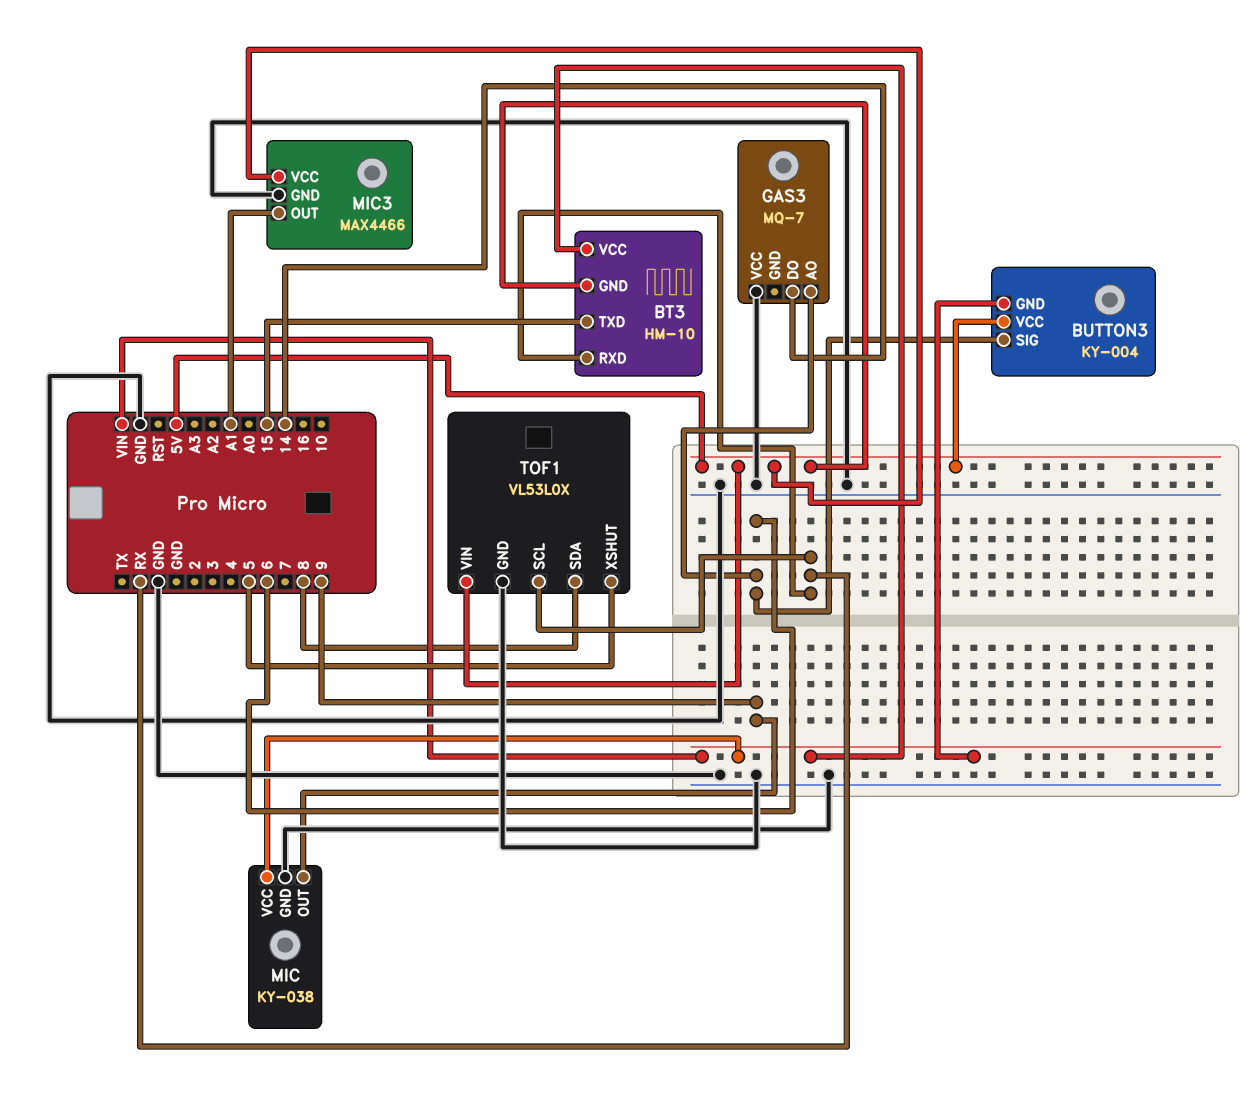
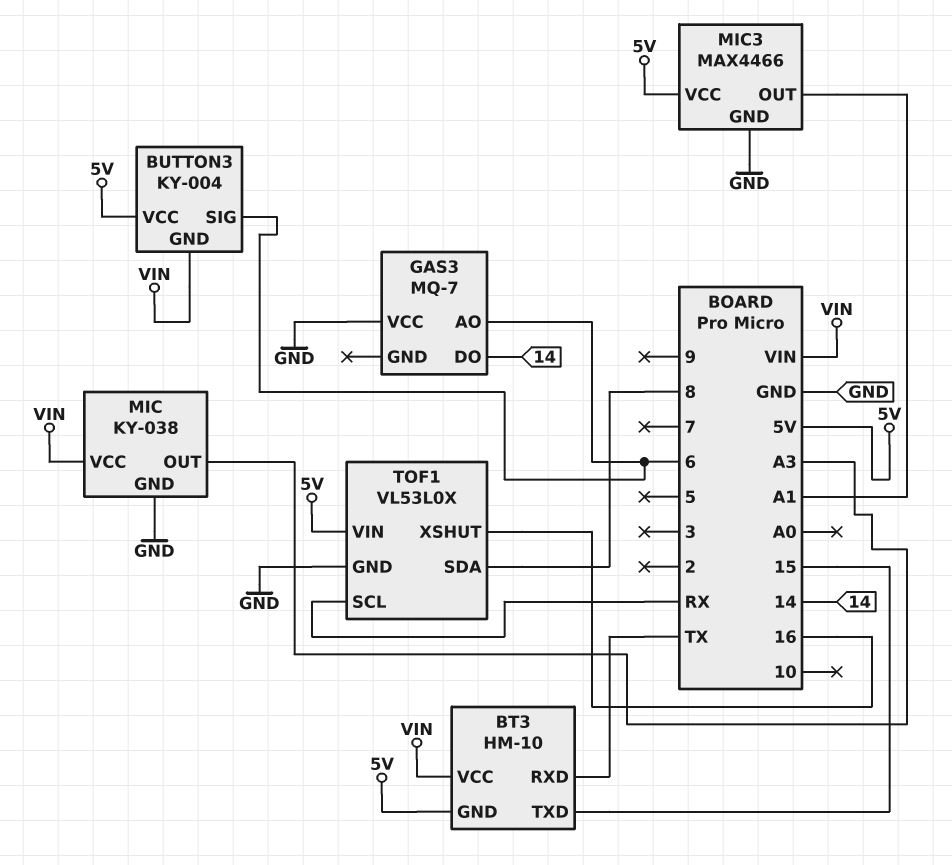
BT3 pin RXD: RX -> TX
MIC pin OUT: 9 -> A3
TOF1 pin XSHUT: 5 -> 16

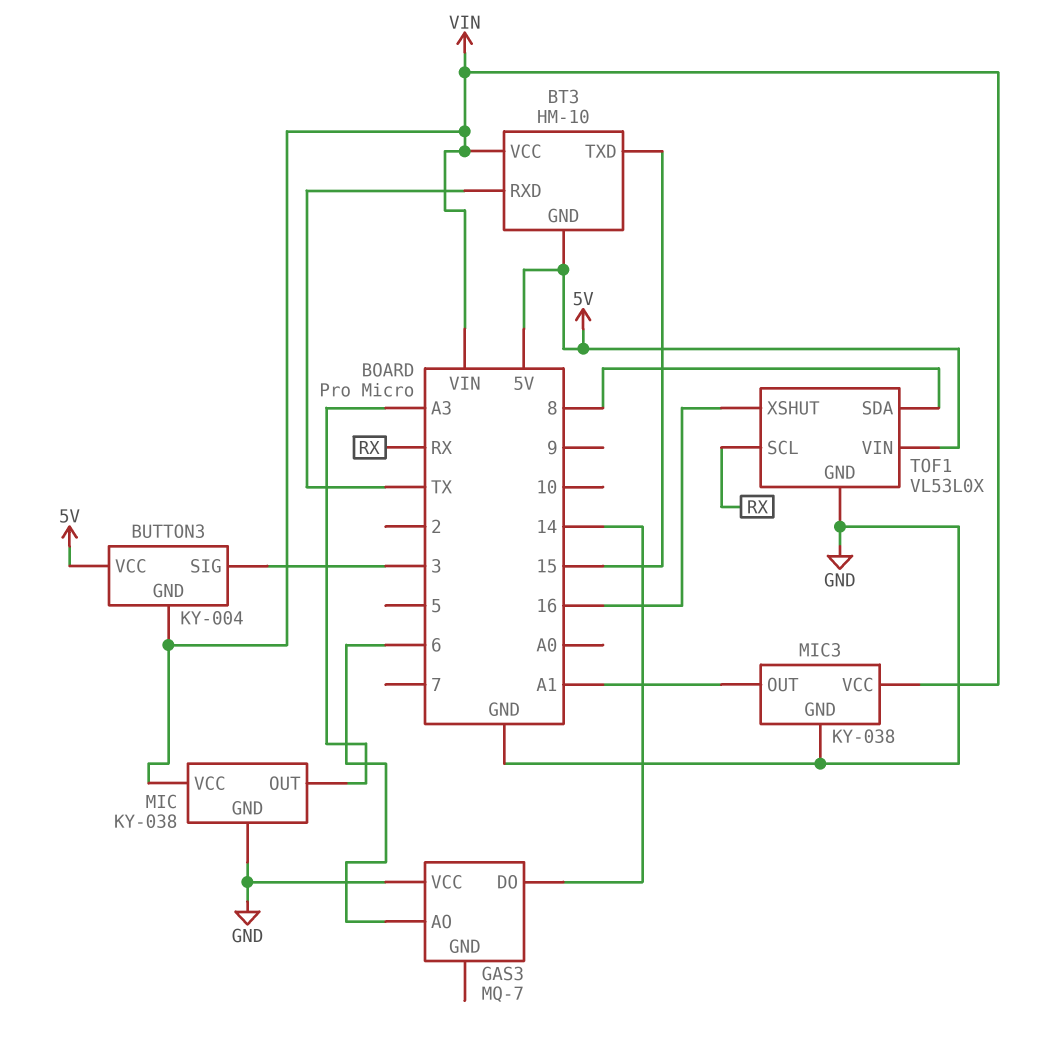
BUTTON3 pin SIG: 6 -> 3
MIC3: MAX4466 -> KY-038
MIC3 pin VCC: 5V -> VIN

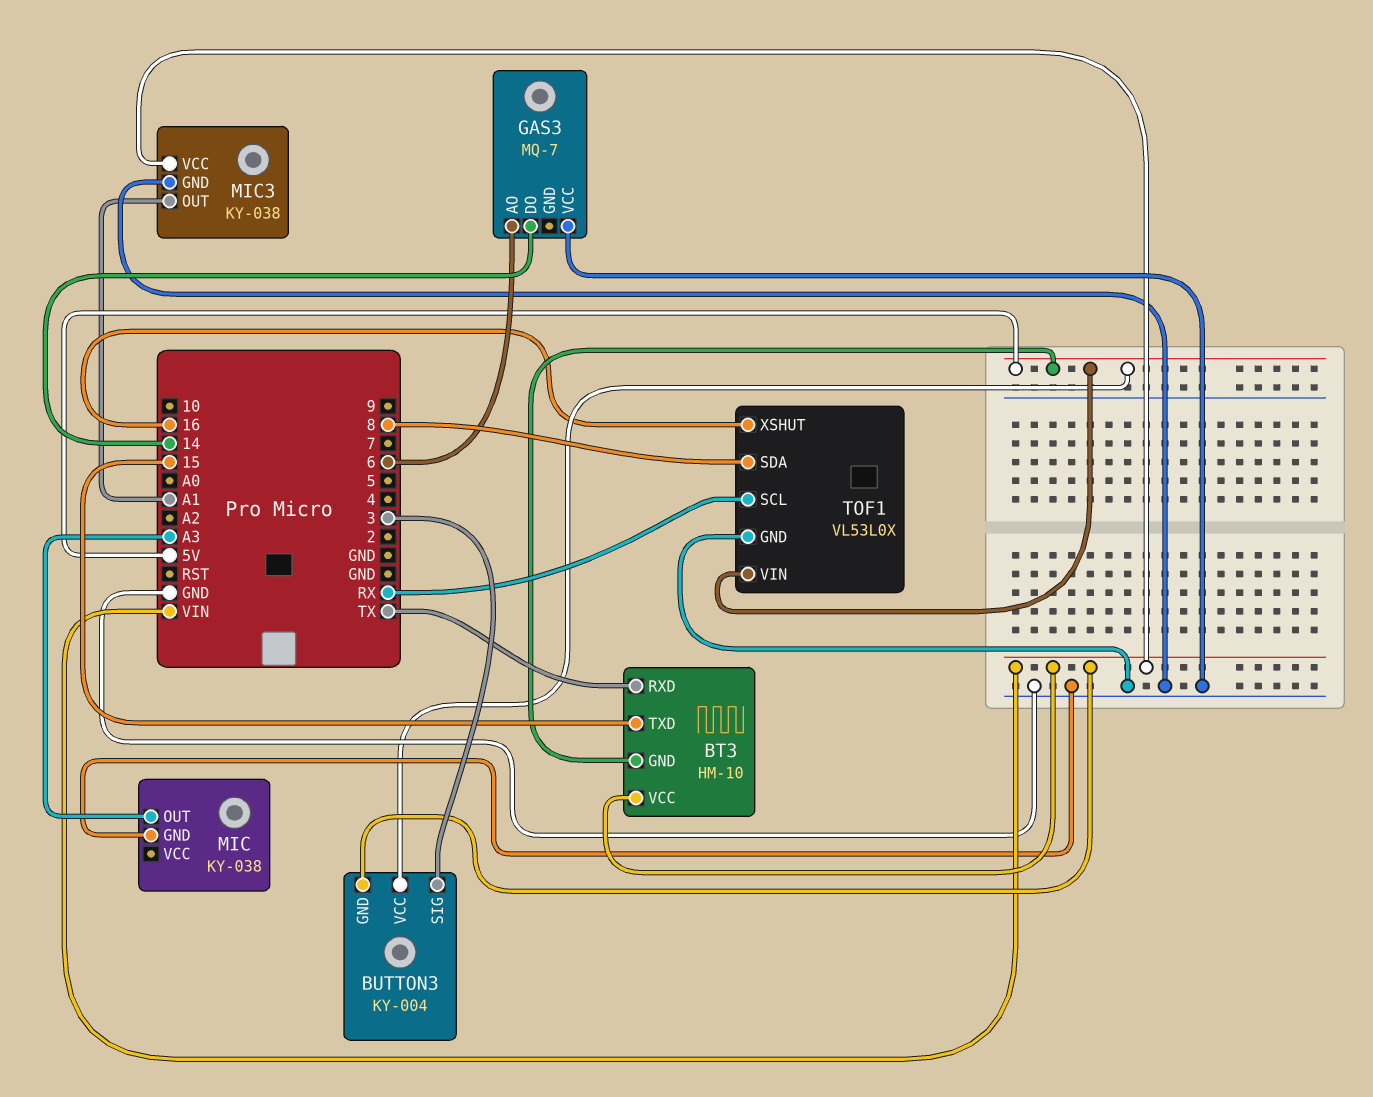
MIC pin VCC: VIN -> none

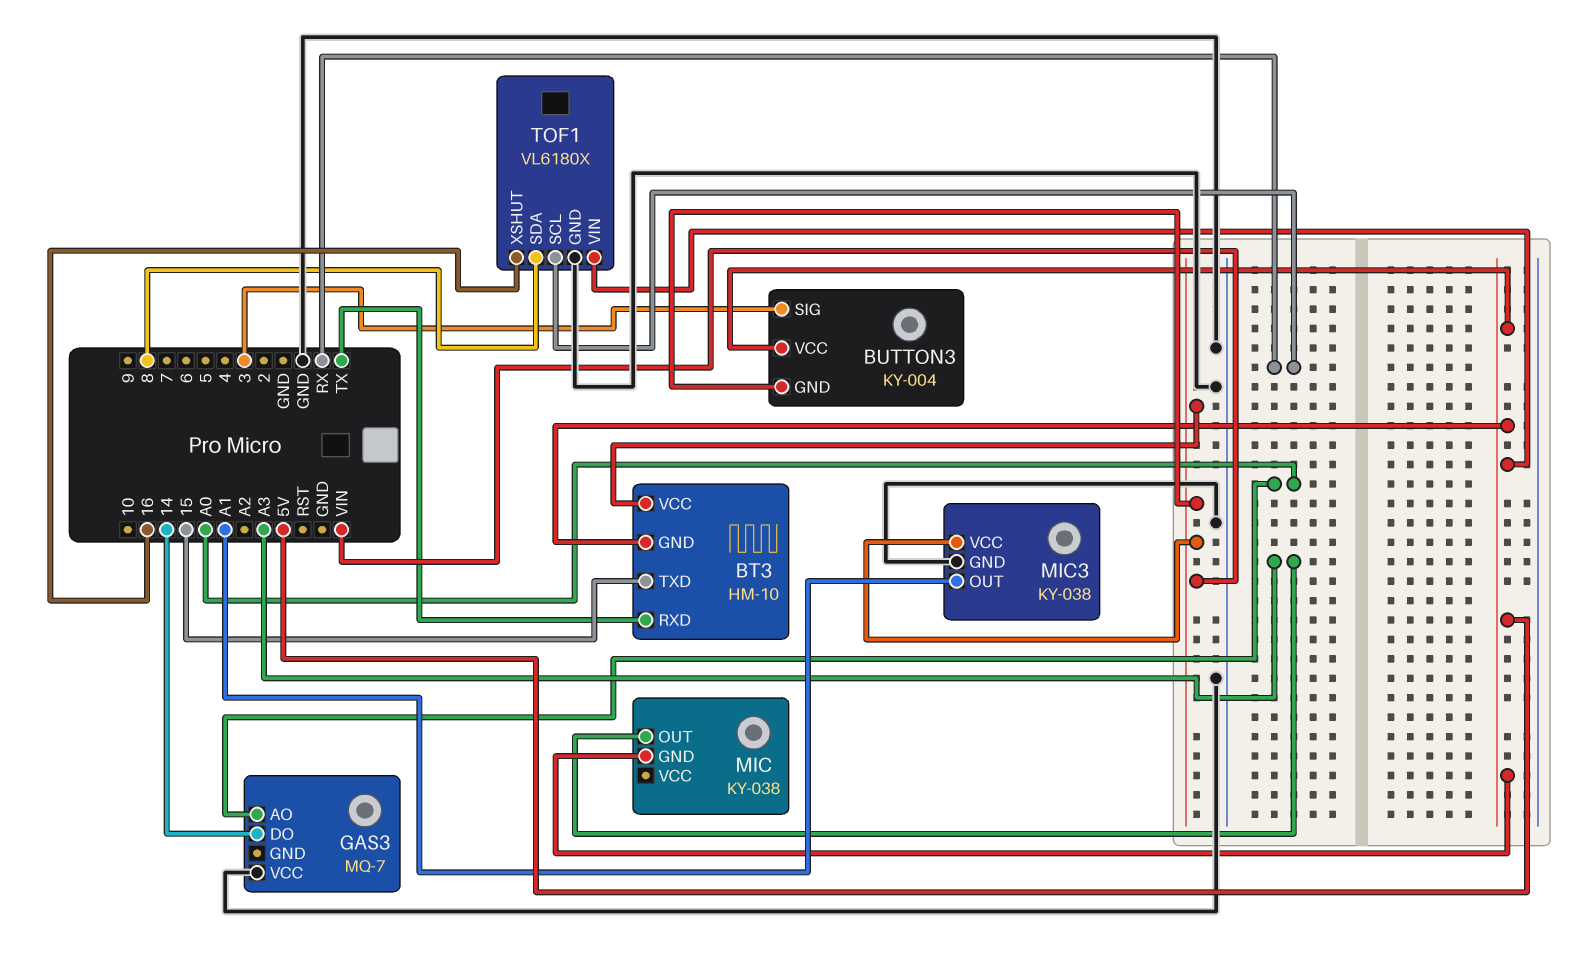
GAS3 pin AO: 6 -> A0
MIC pin GND: GND -> 5V
TOF1: VL53L0X -> VL6180X

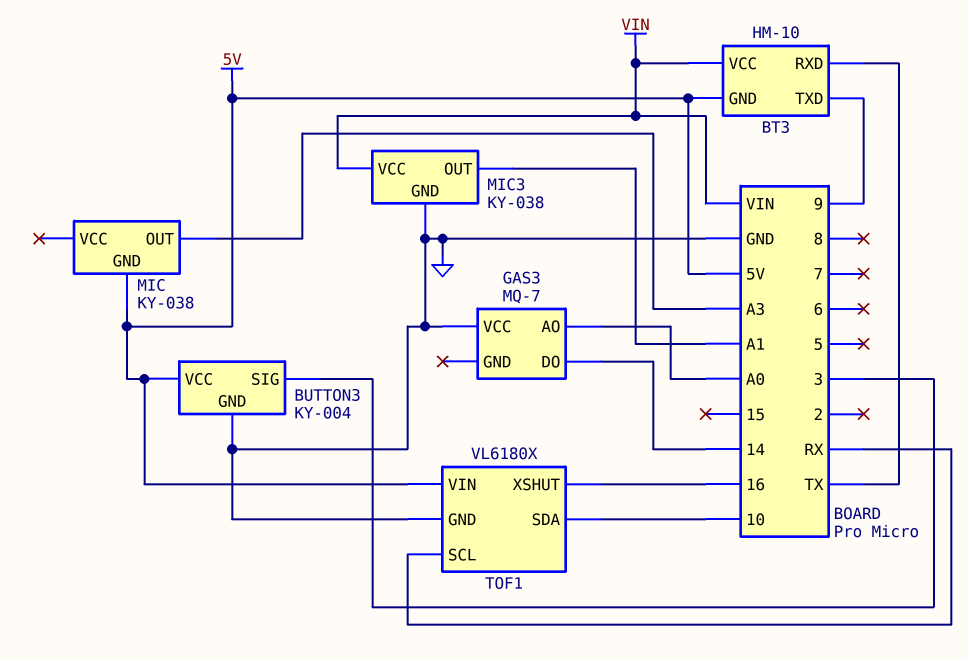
BT3 pin TXD: 15 -> 9
BUTTON3 pin GND: VIN -> GND
TOF1 pin SDA: 8 -> 10

